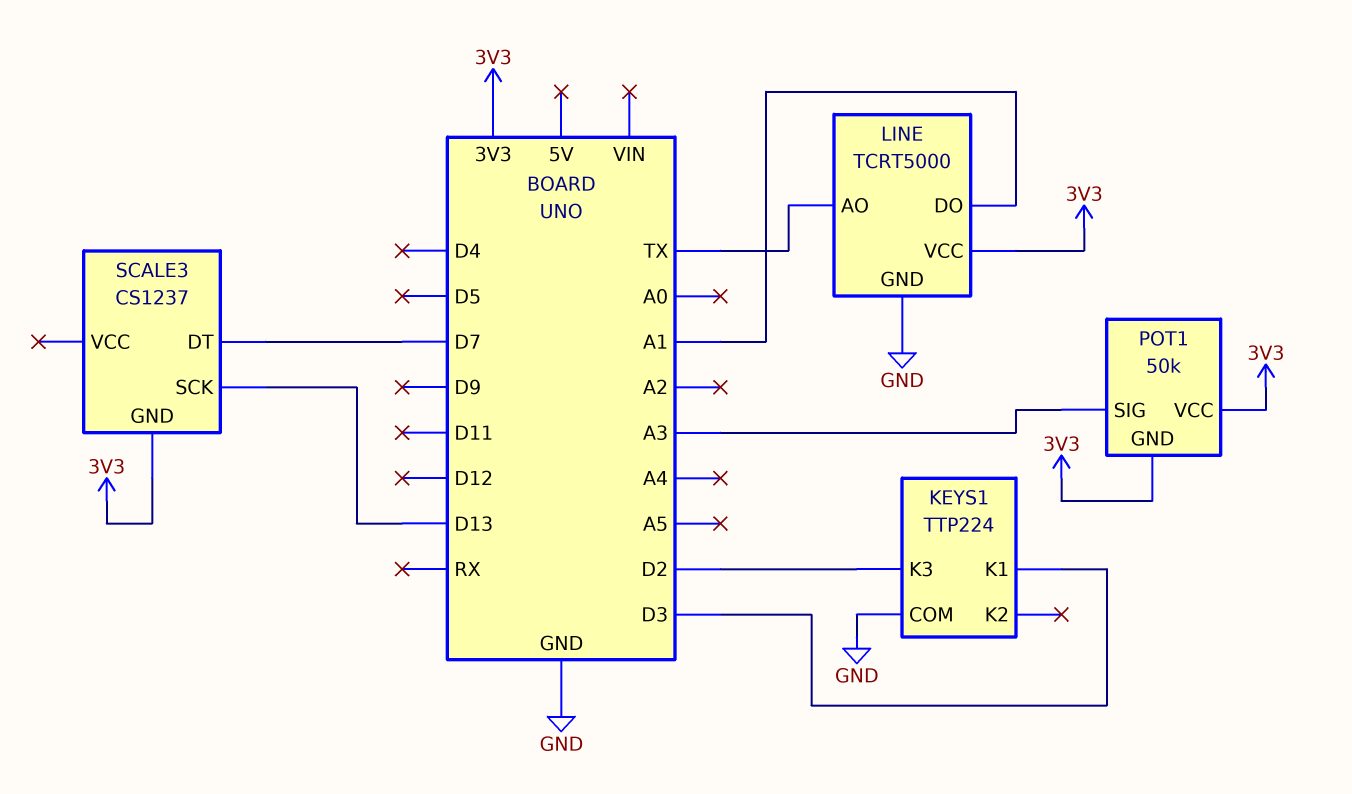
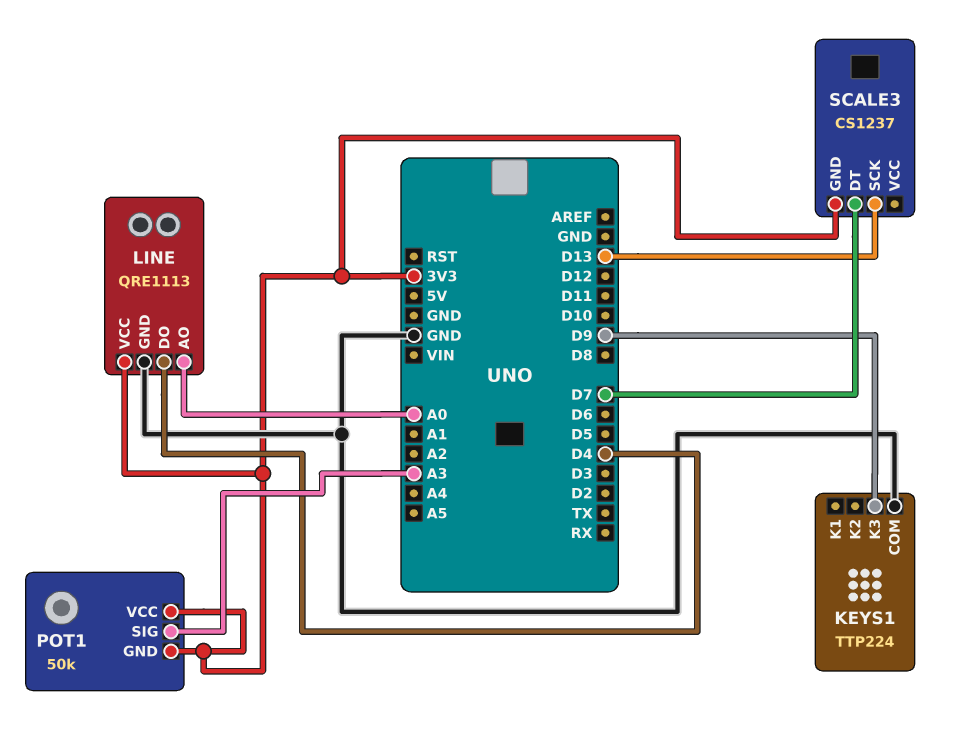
KEYS1 pin K1: D3 -> none
KEYS1 pin K3: D2 -> D9
LINE: TCRT5000 -> QRE1113
LINE pin AO: TX -> A0
LINE pin DO: A1 -> D4

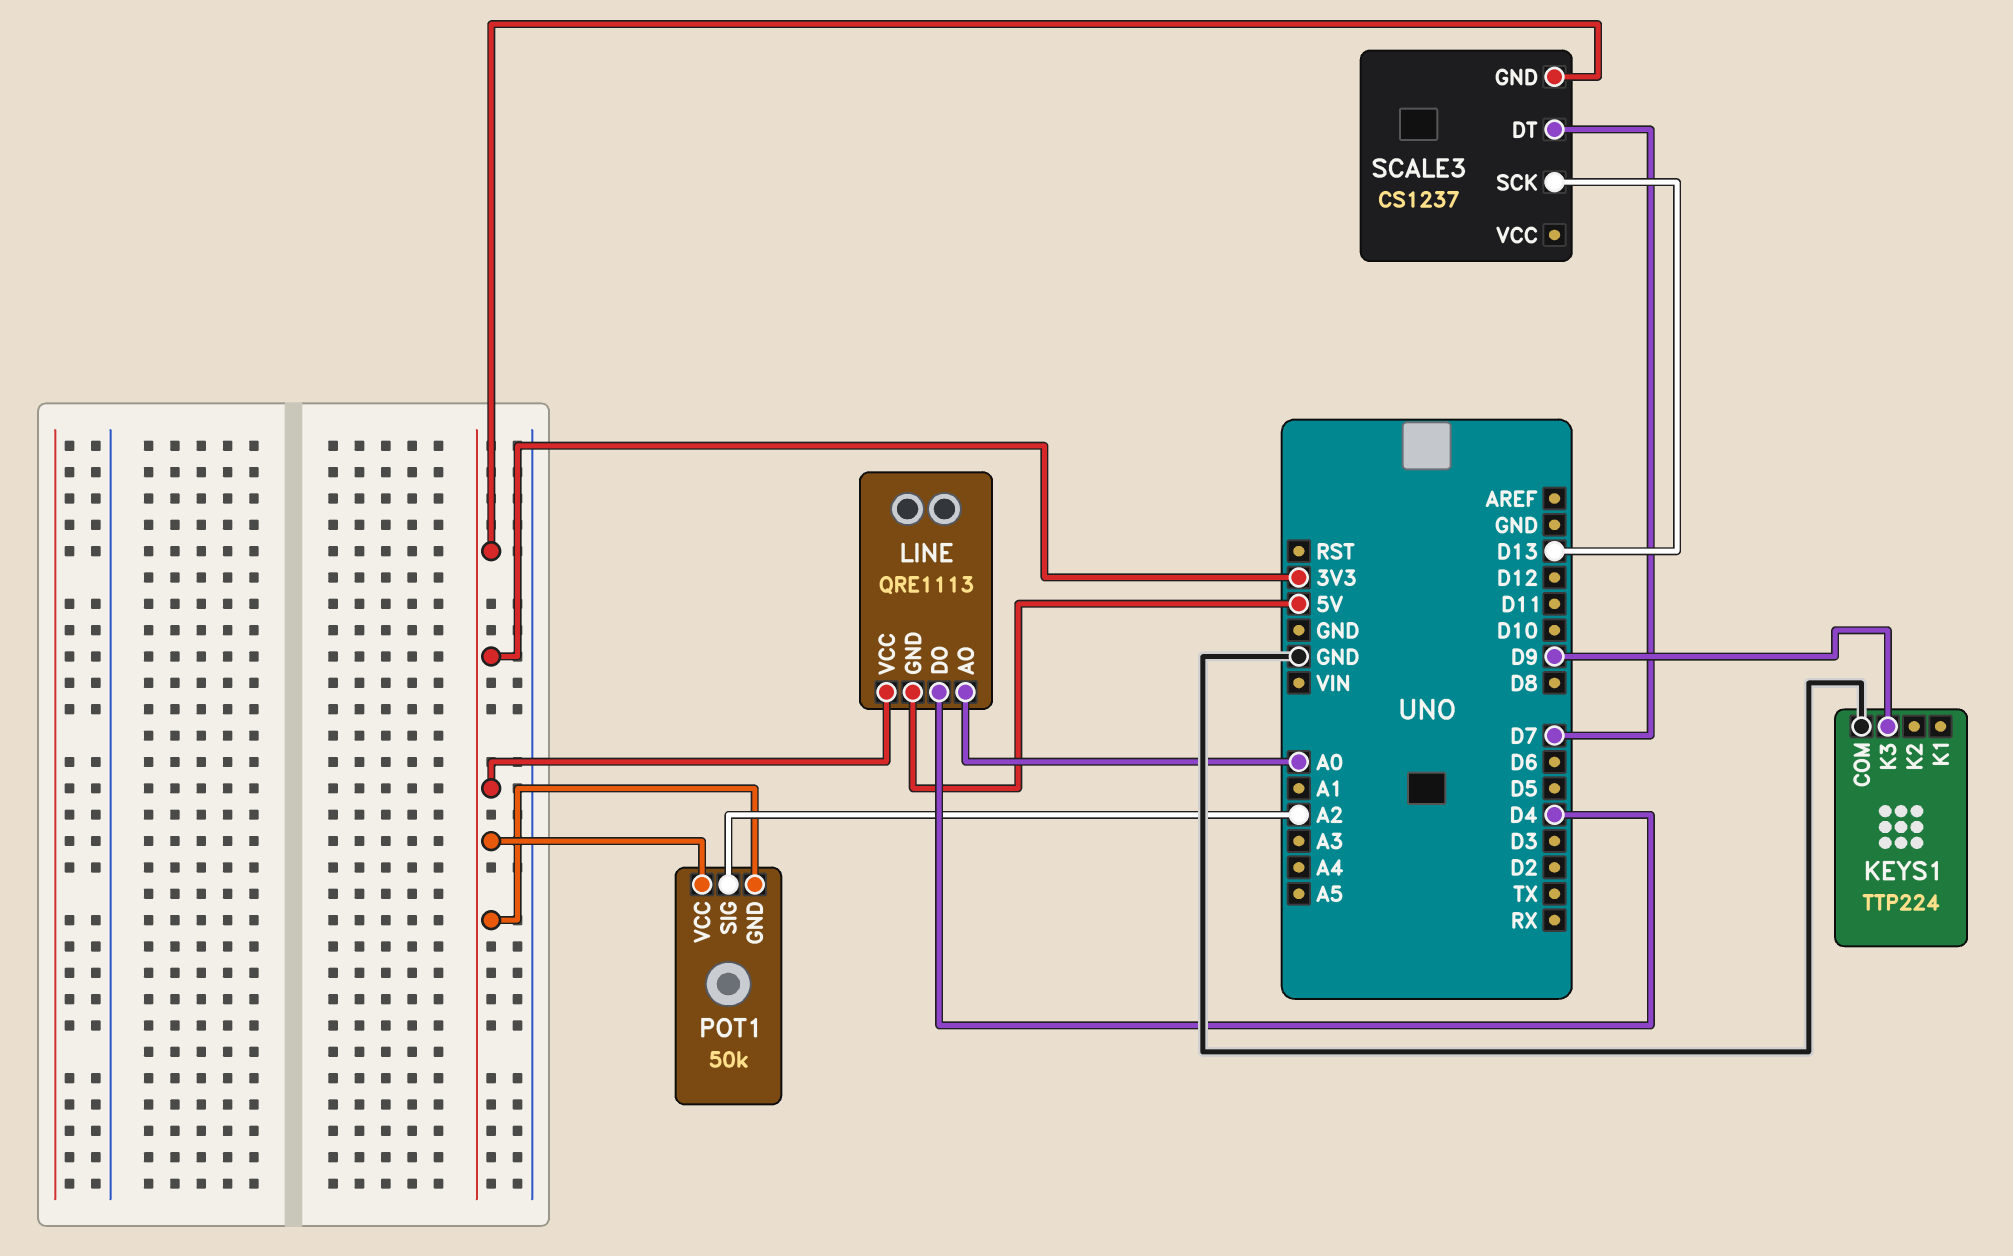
LINE pin GND: GND -> 5V
POT1 pin SIG: A3 -> A2

